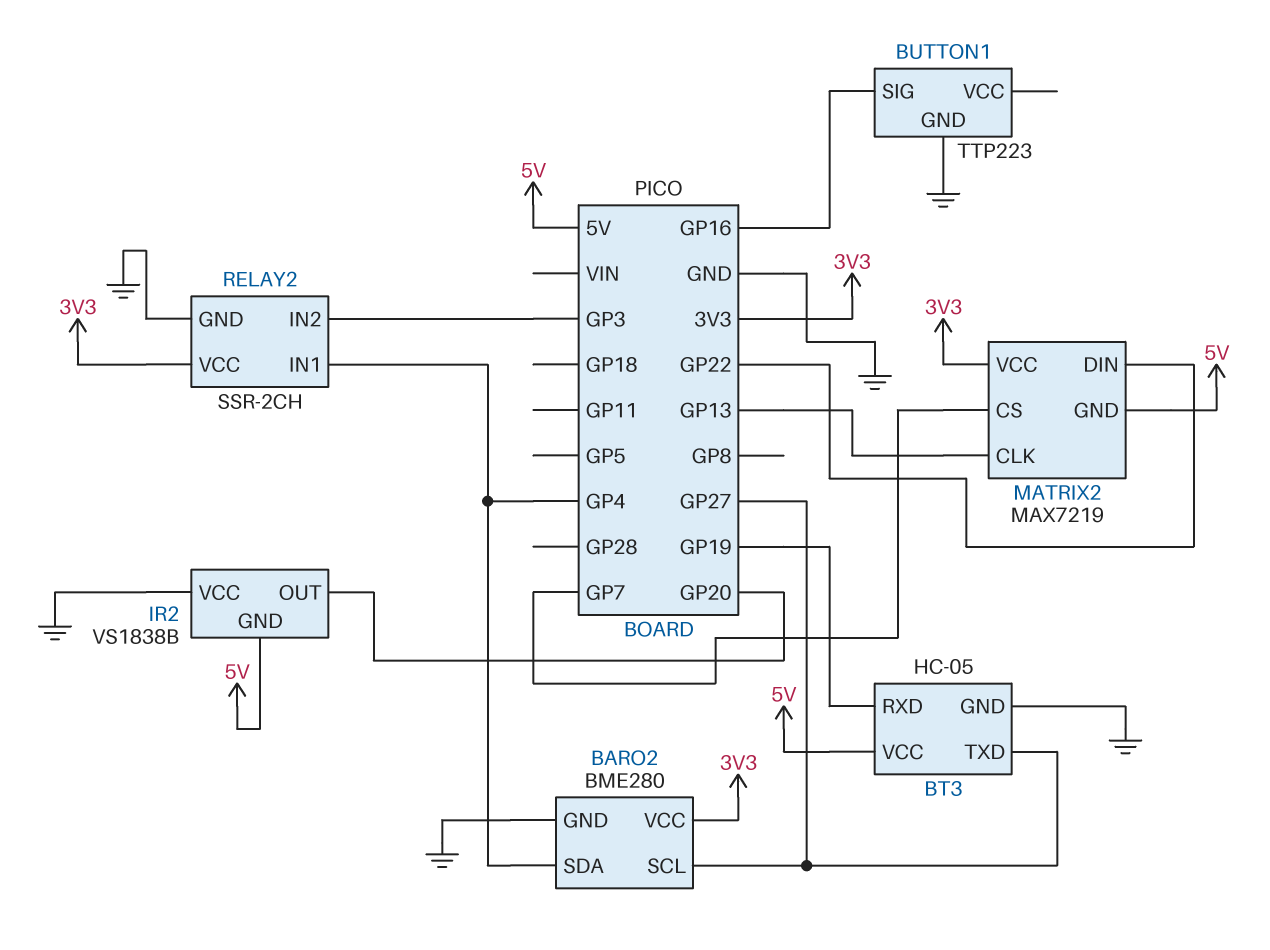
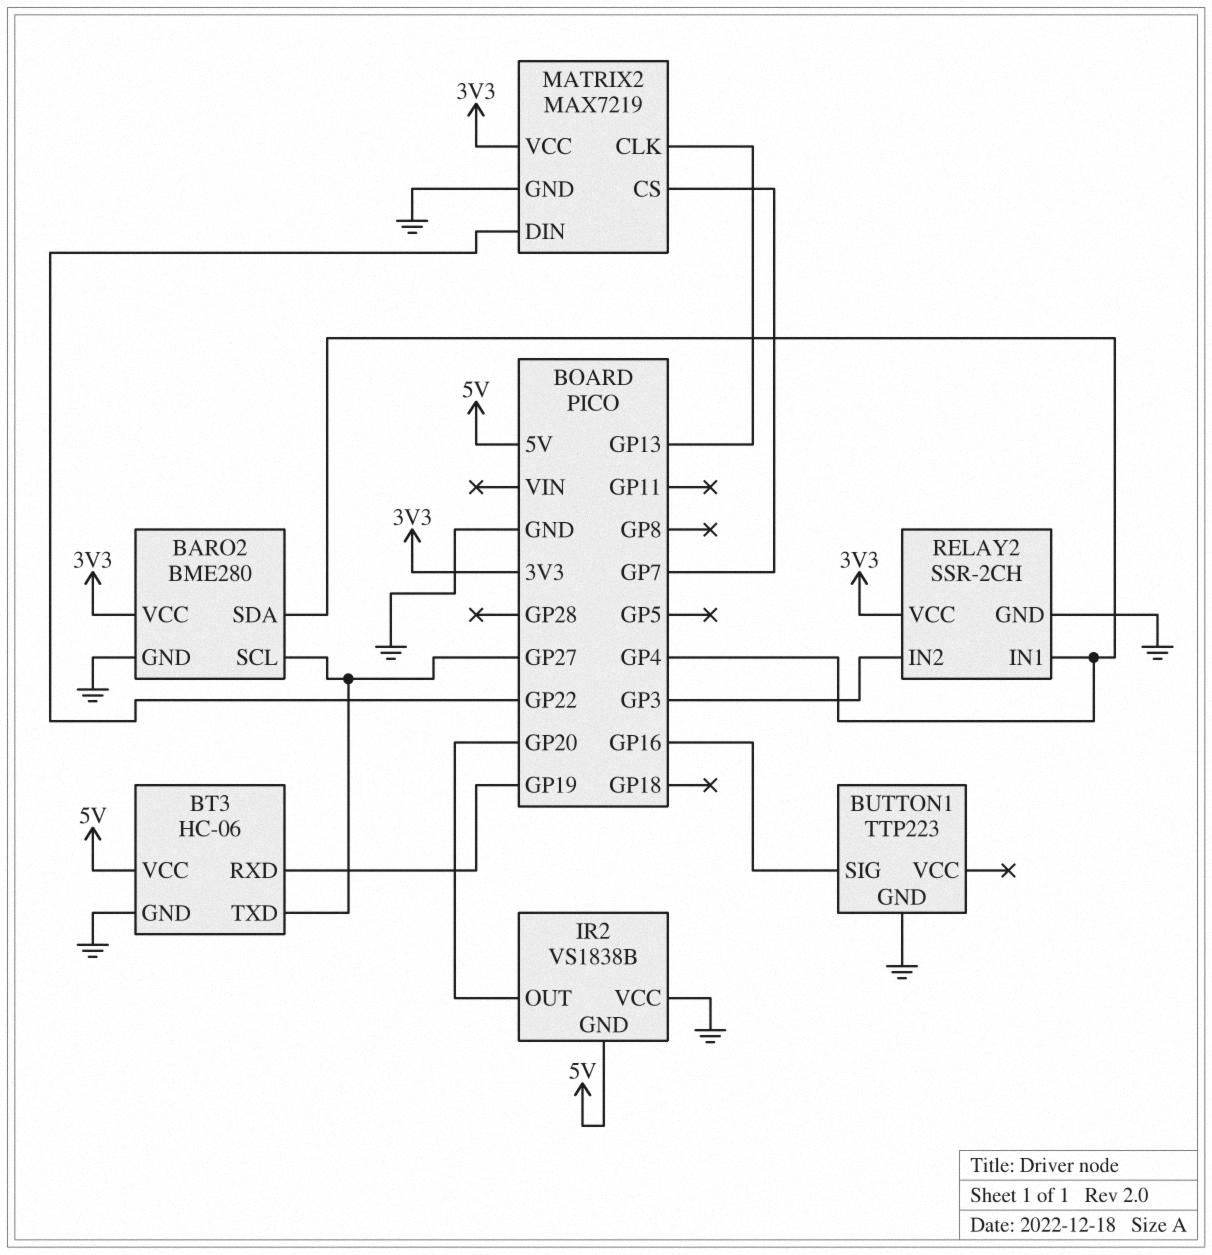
BT3: HC-05 -> HC-06
MATRIX2 pin GND: 5V -> GND

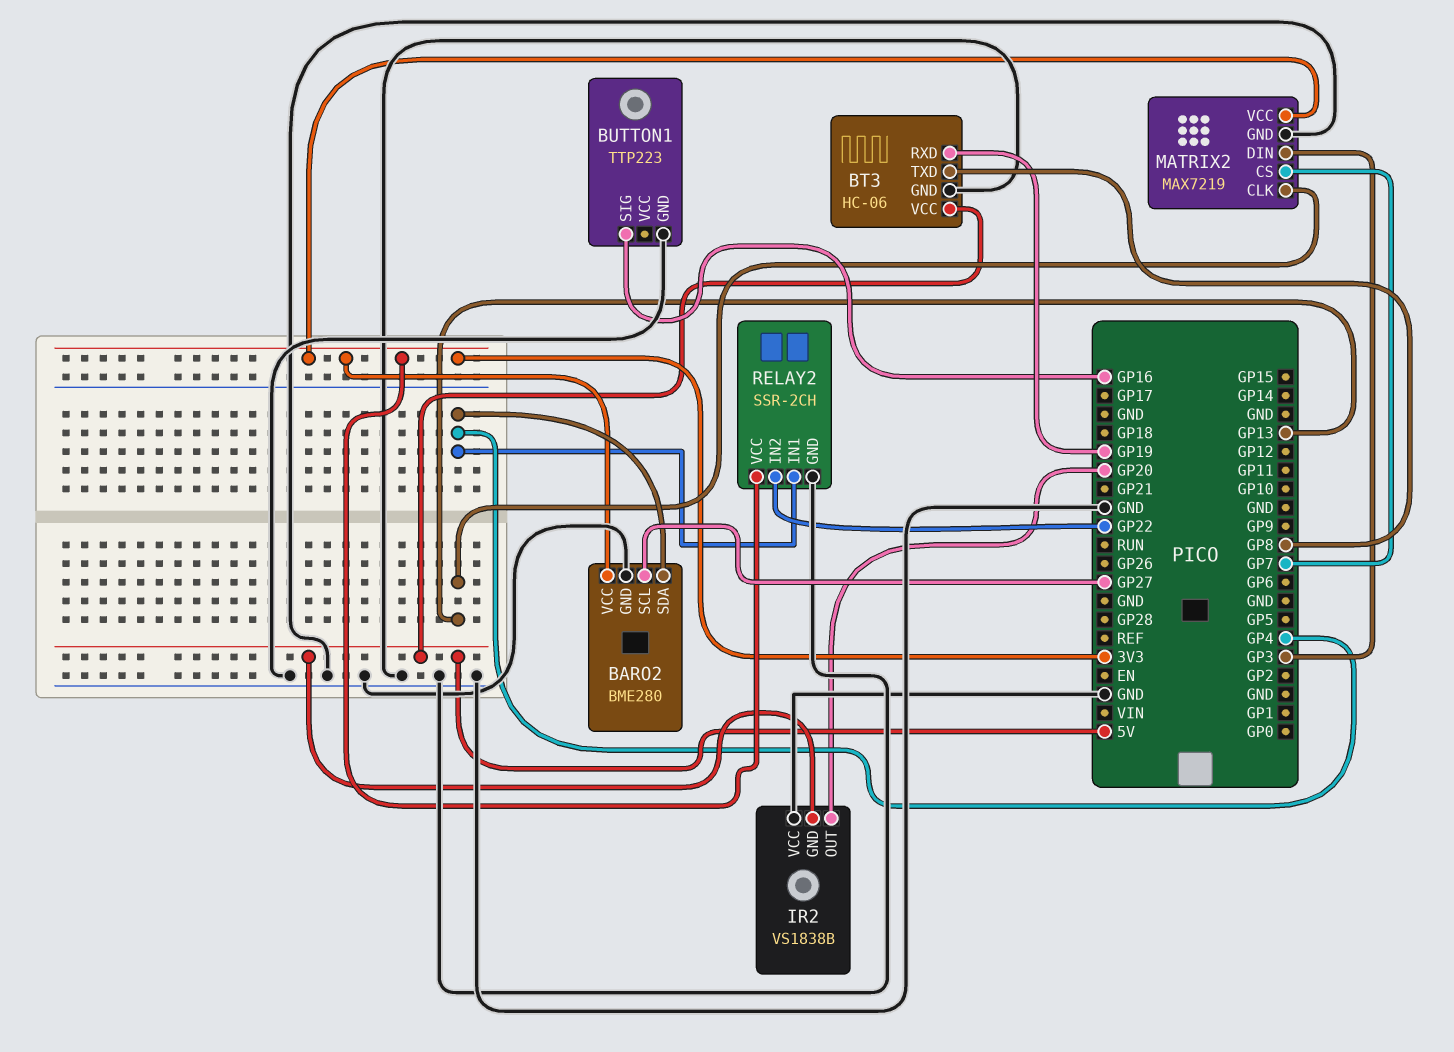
BT3 pin TXD: GP27 -> GP8
MATRIX2 pin DIN: GP22 -> GP3
RELAY2 pin IN2: GP3 -> GP22

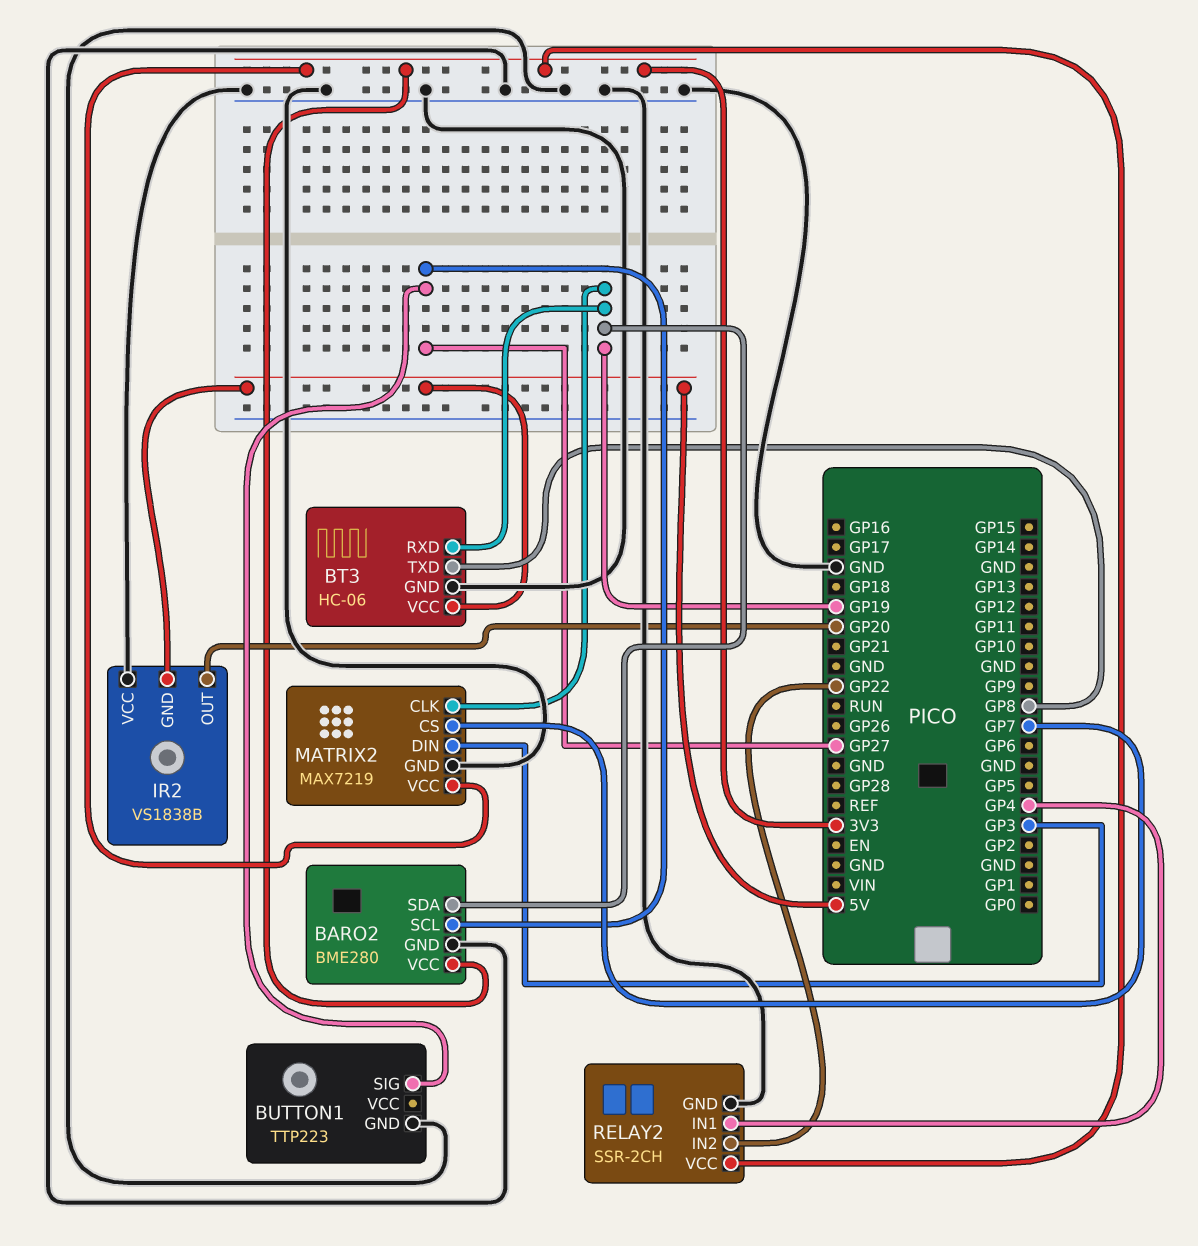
BARO2 pin SDA: GP4 -> GP19
BUTTON1 pin SIG: GP16 -> GP27
MATRIX2 pin CLK: GP13 -> GP19

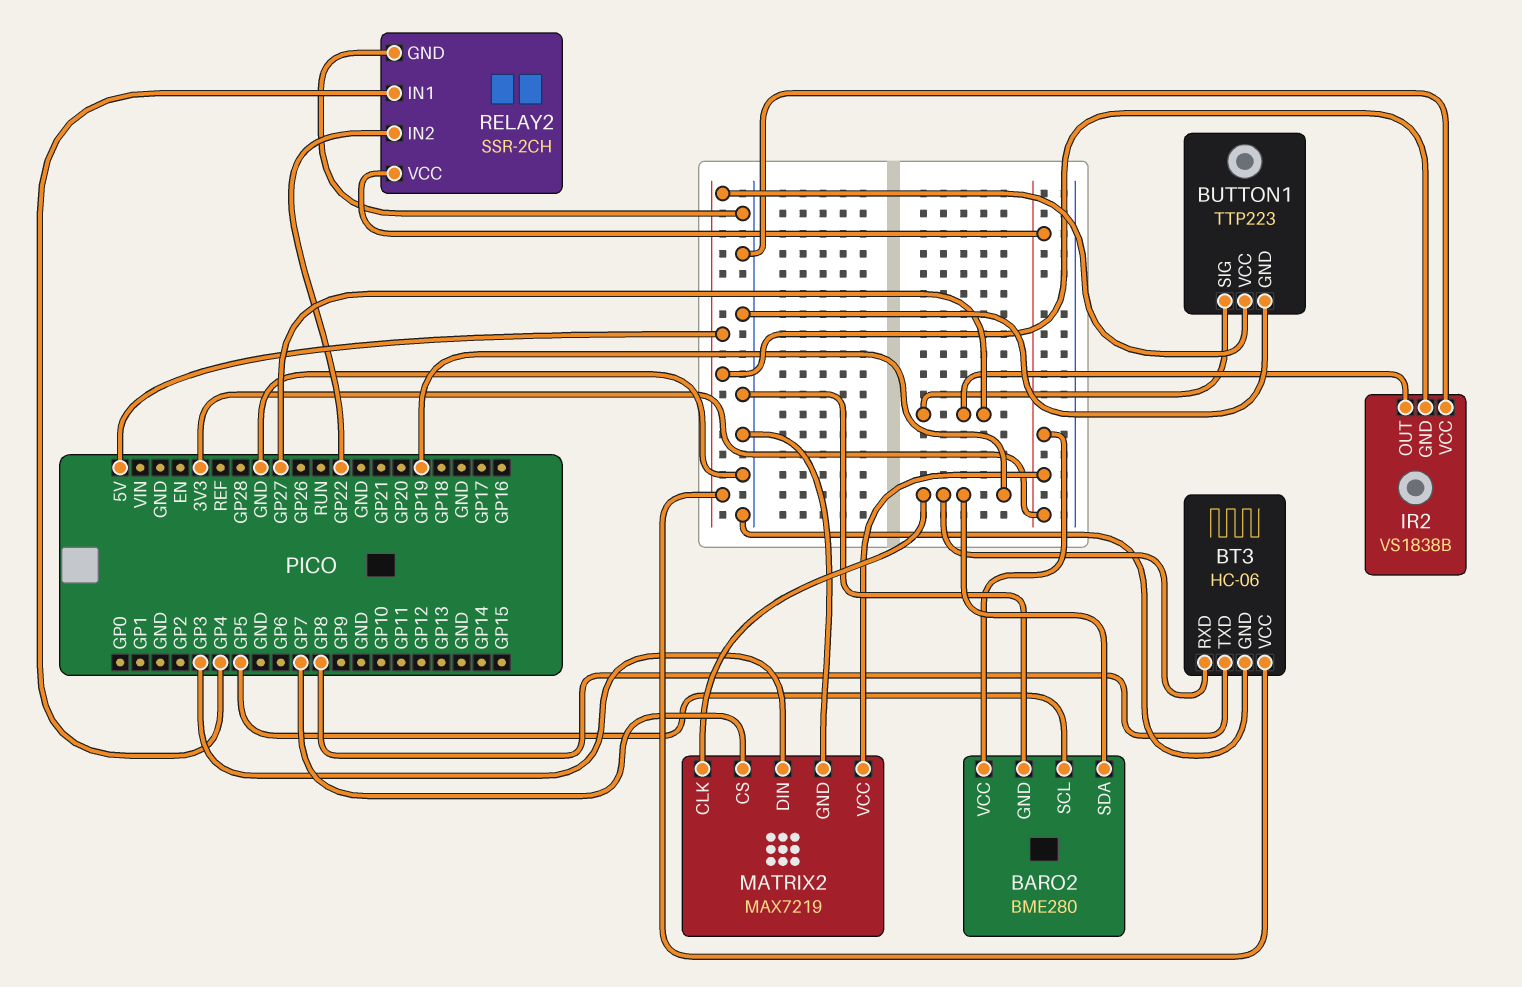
BARO2 pin SCL: GP27 -> GP5
BUTTON1 pin VCC: none -> 5V
IR2 pin OUT: GP20 -> GP27

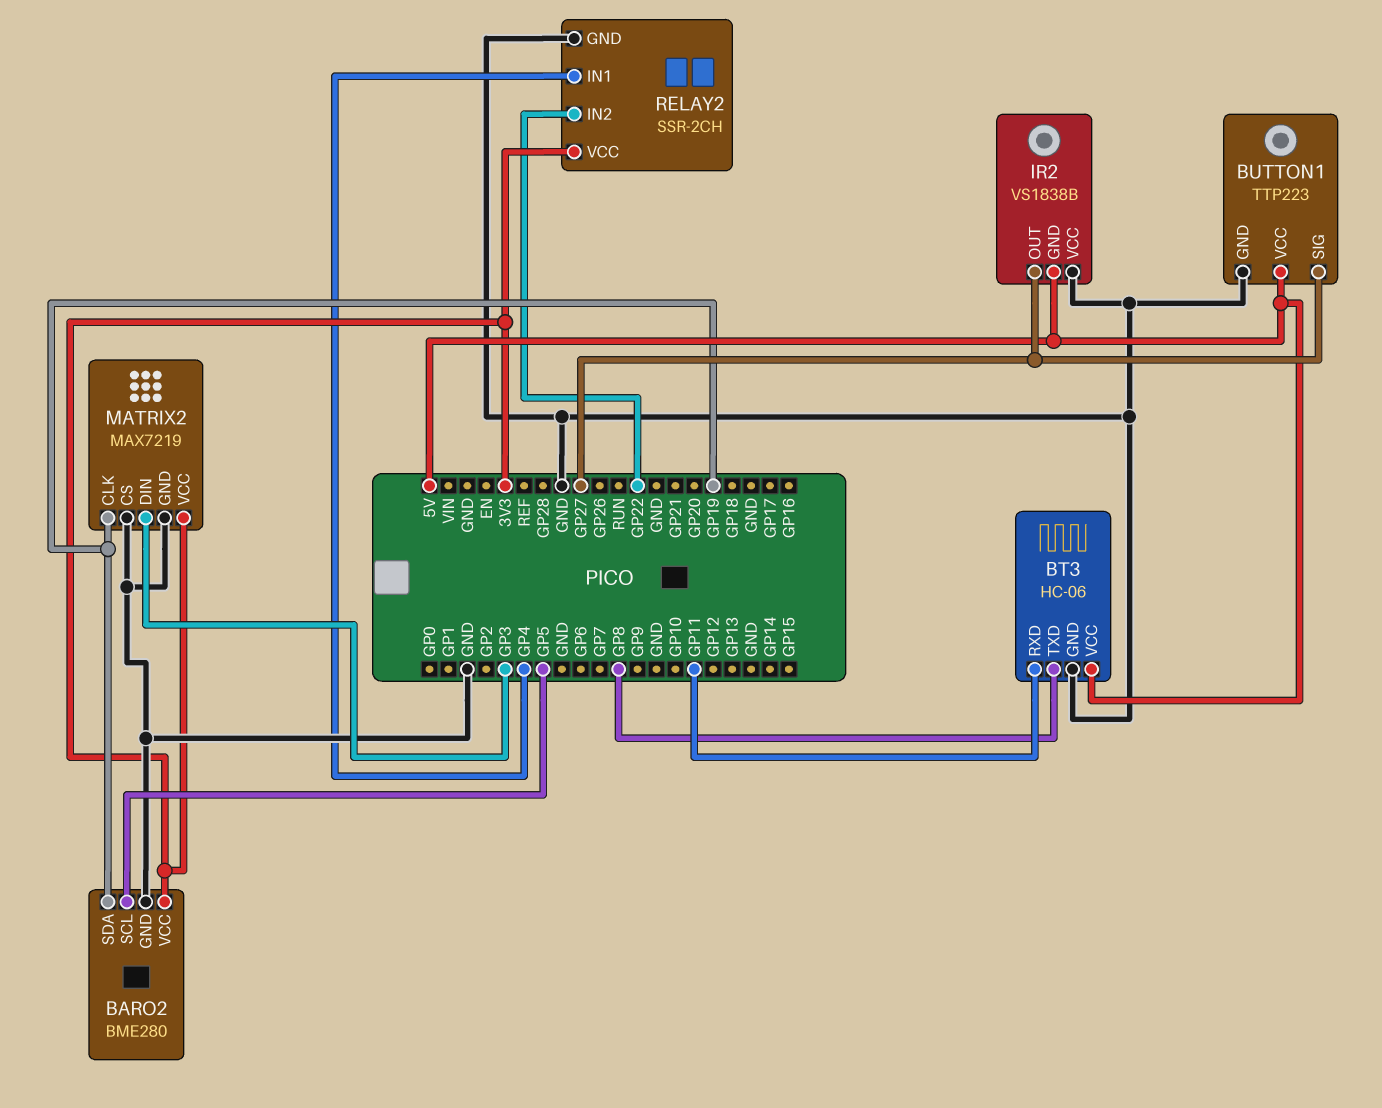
BT3 pin RXD: GP19 -> GP11
MATRIX2 pin CS: GP7 -> GND

